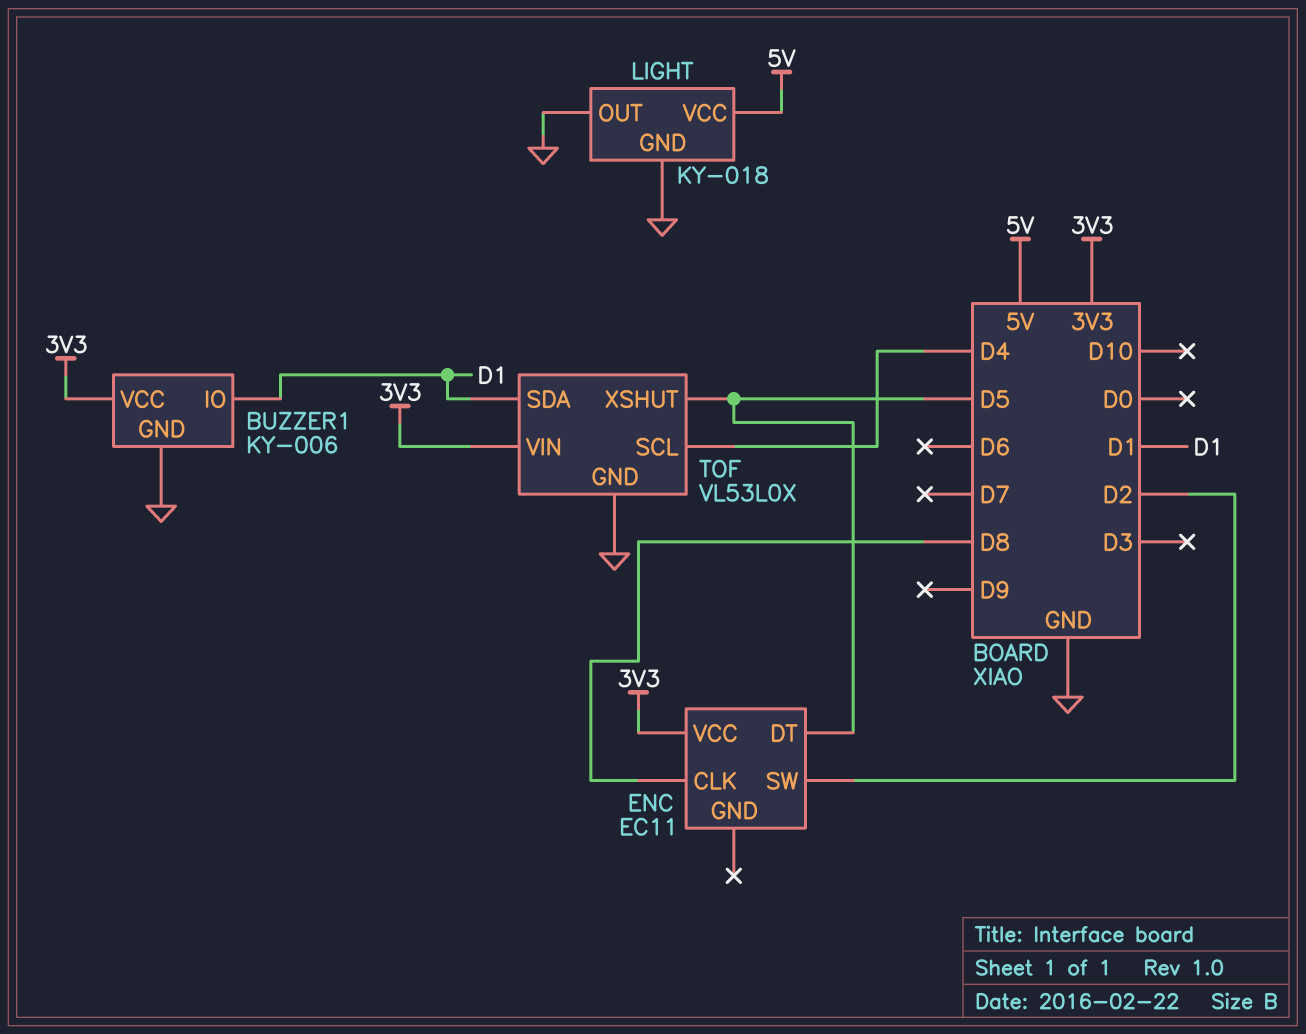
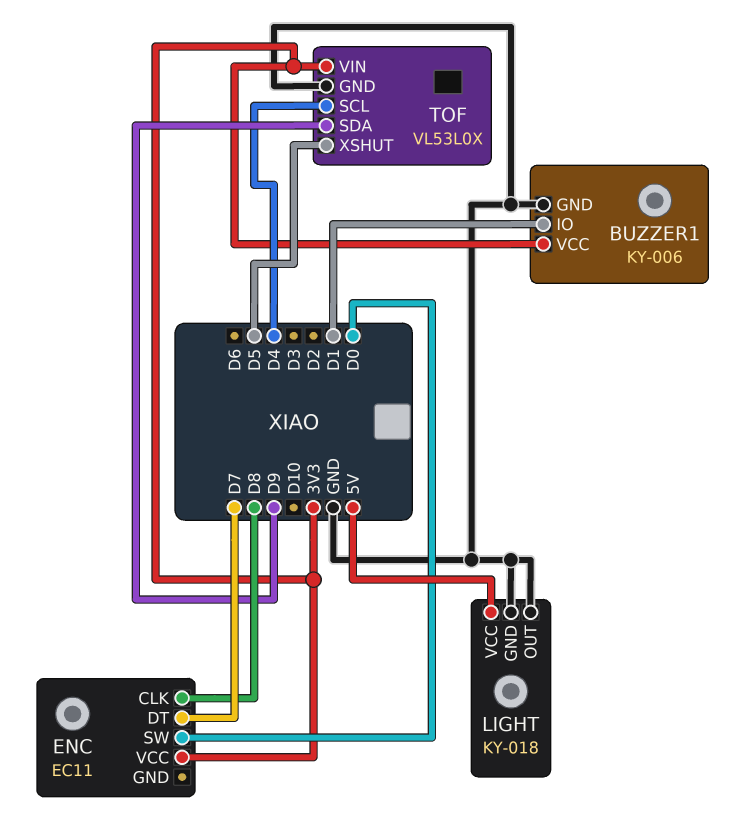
ENC pin DT: D5 -> D7
ENC pin SW: D2 -> D0
TOF pin SDA: D1 -> D9

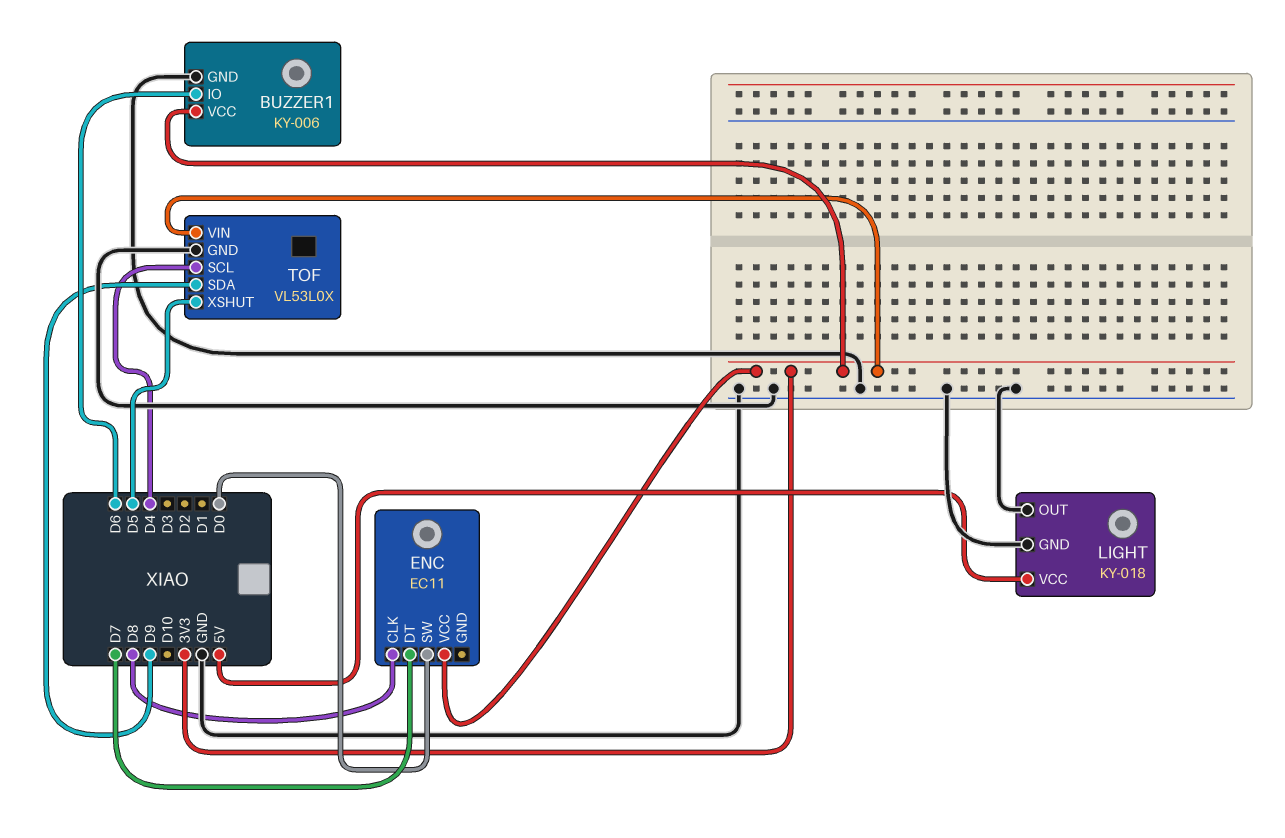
BUZZER1 pin IO: D1 -> D6

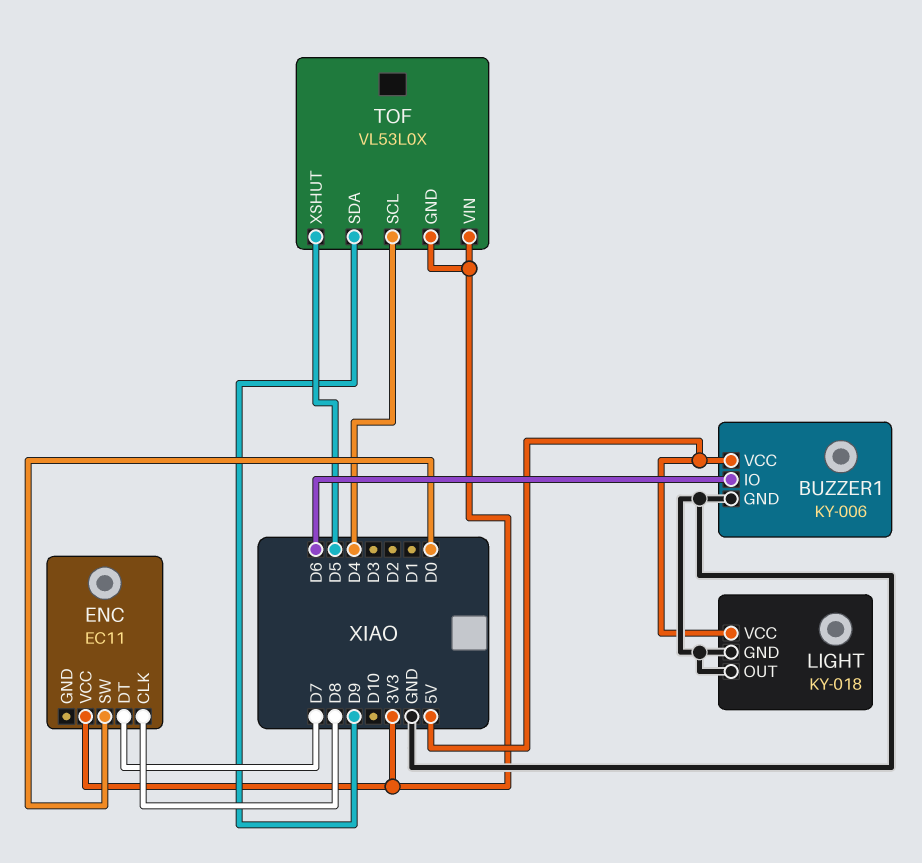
BUZZER1 pin VCC: 3V3 -> 5V
TOF pin GND: GND -> 3V3

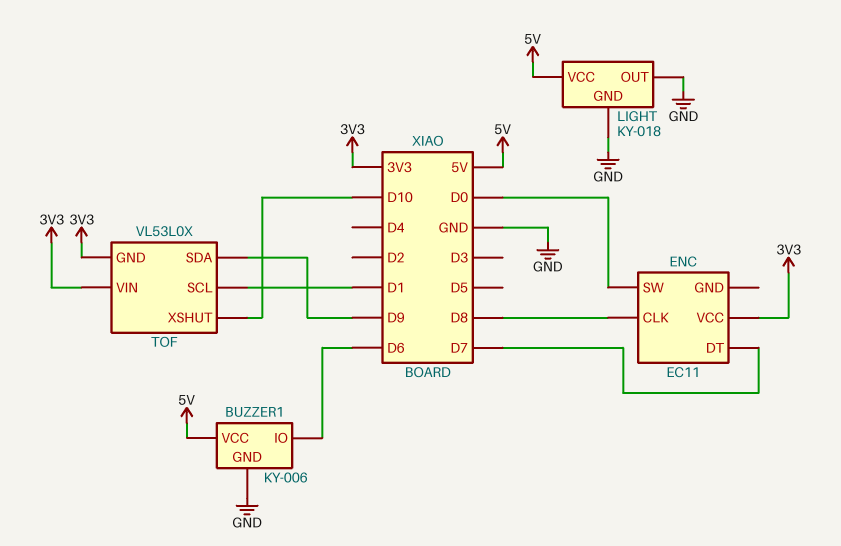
TOF pin SCL: D4 -> D1
TOF pin XSHUT: D5 -> D10

